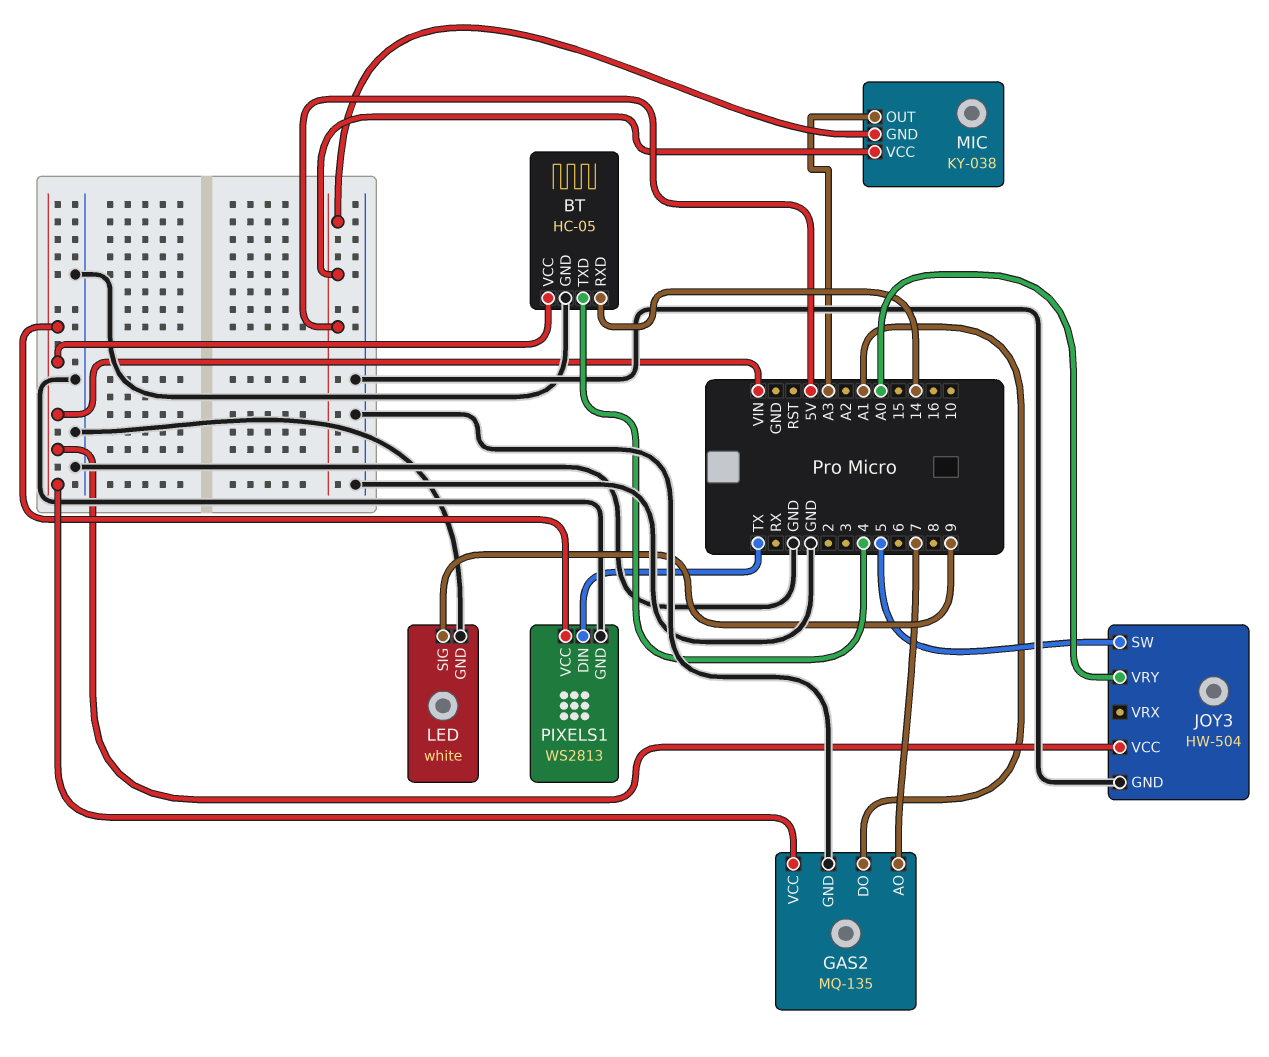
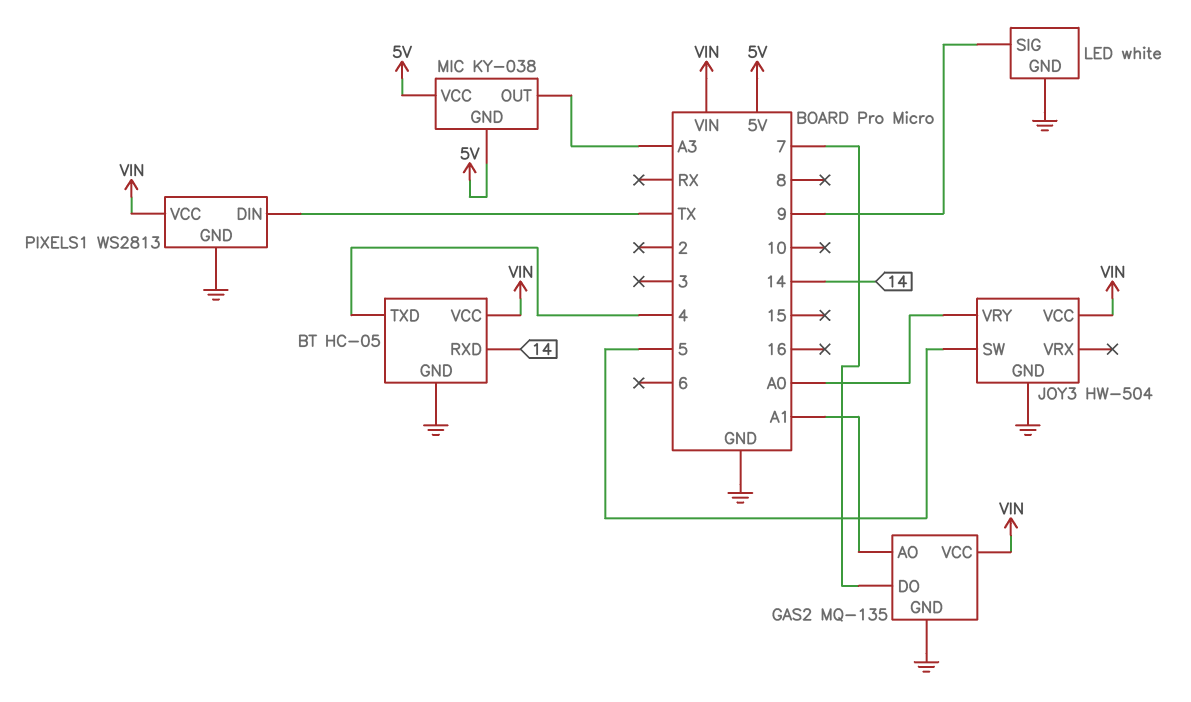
GAS2 pin AO: 7 -> A1
GAS2 pin DO: A1 -> 7

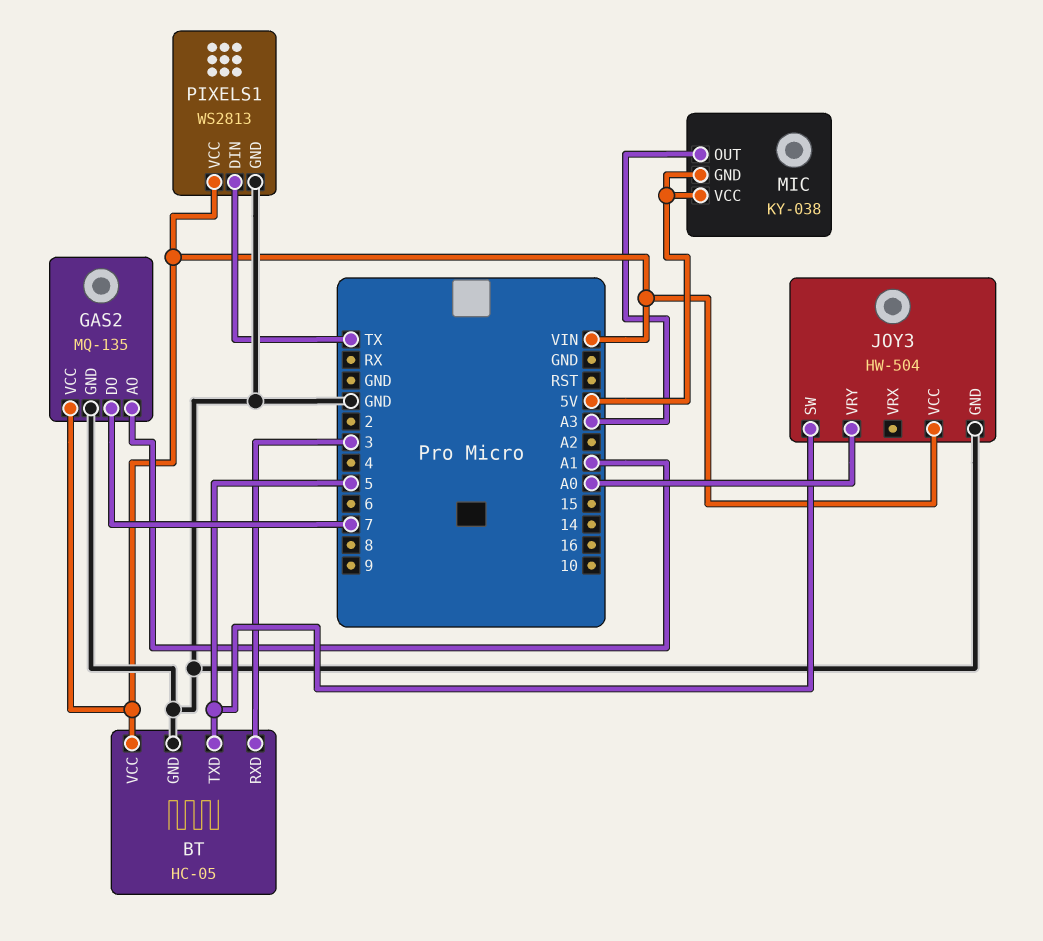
BT pin RXD: 14 -> 3
BT pin TXD: 4 -> 5
LED: white -> none
LED pin GND: GND -> none
LED pin SIG: 9 -> none

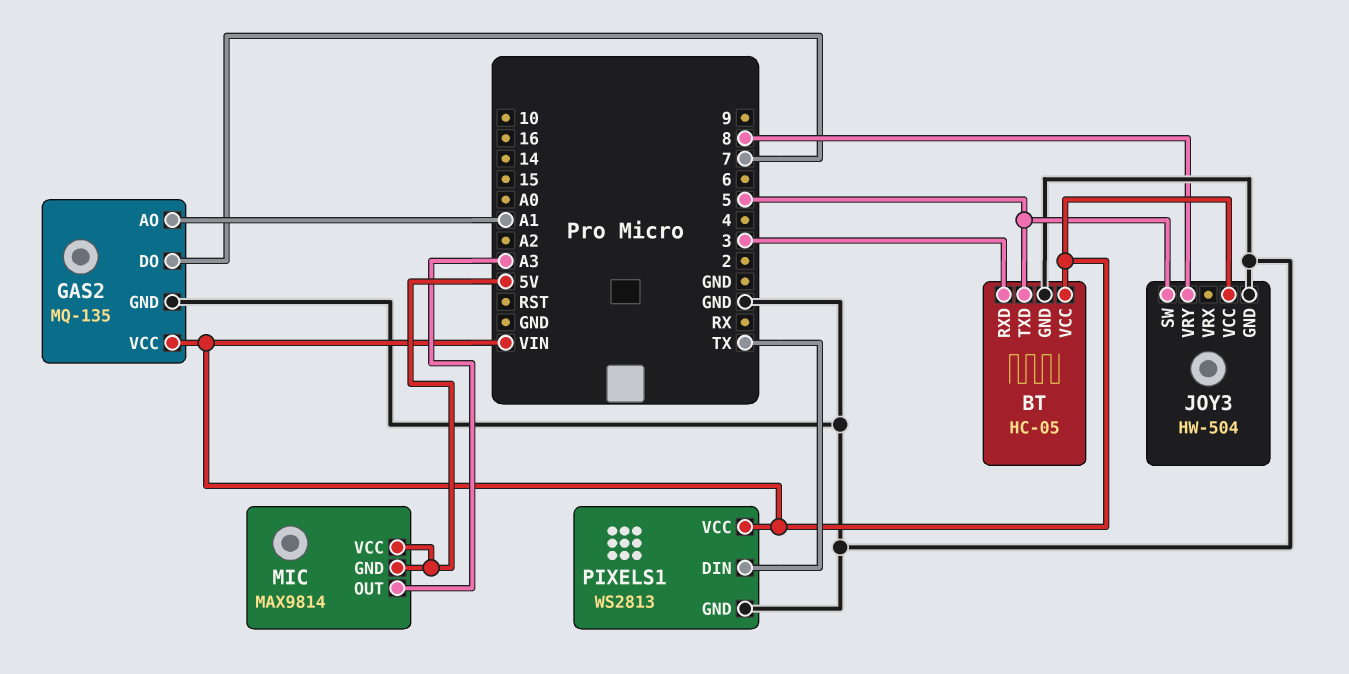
JOY3 pin VRY: A0 -> 8
MIC: KY-038 -> MAX9814

